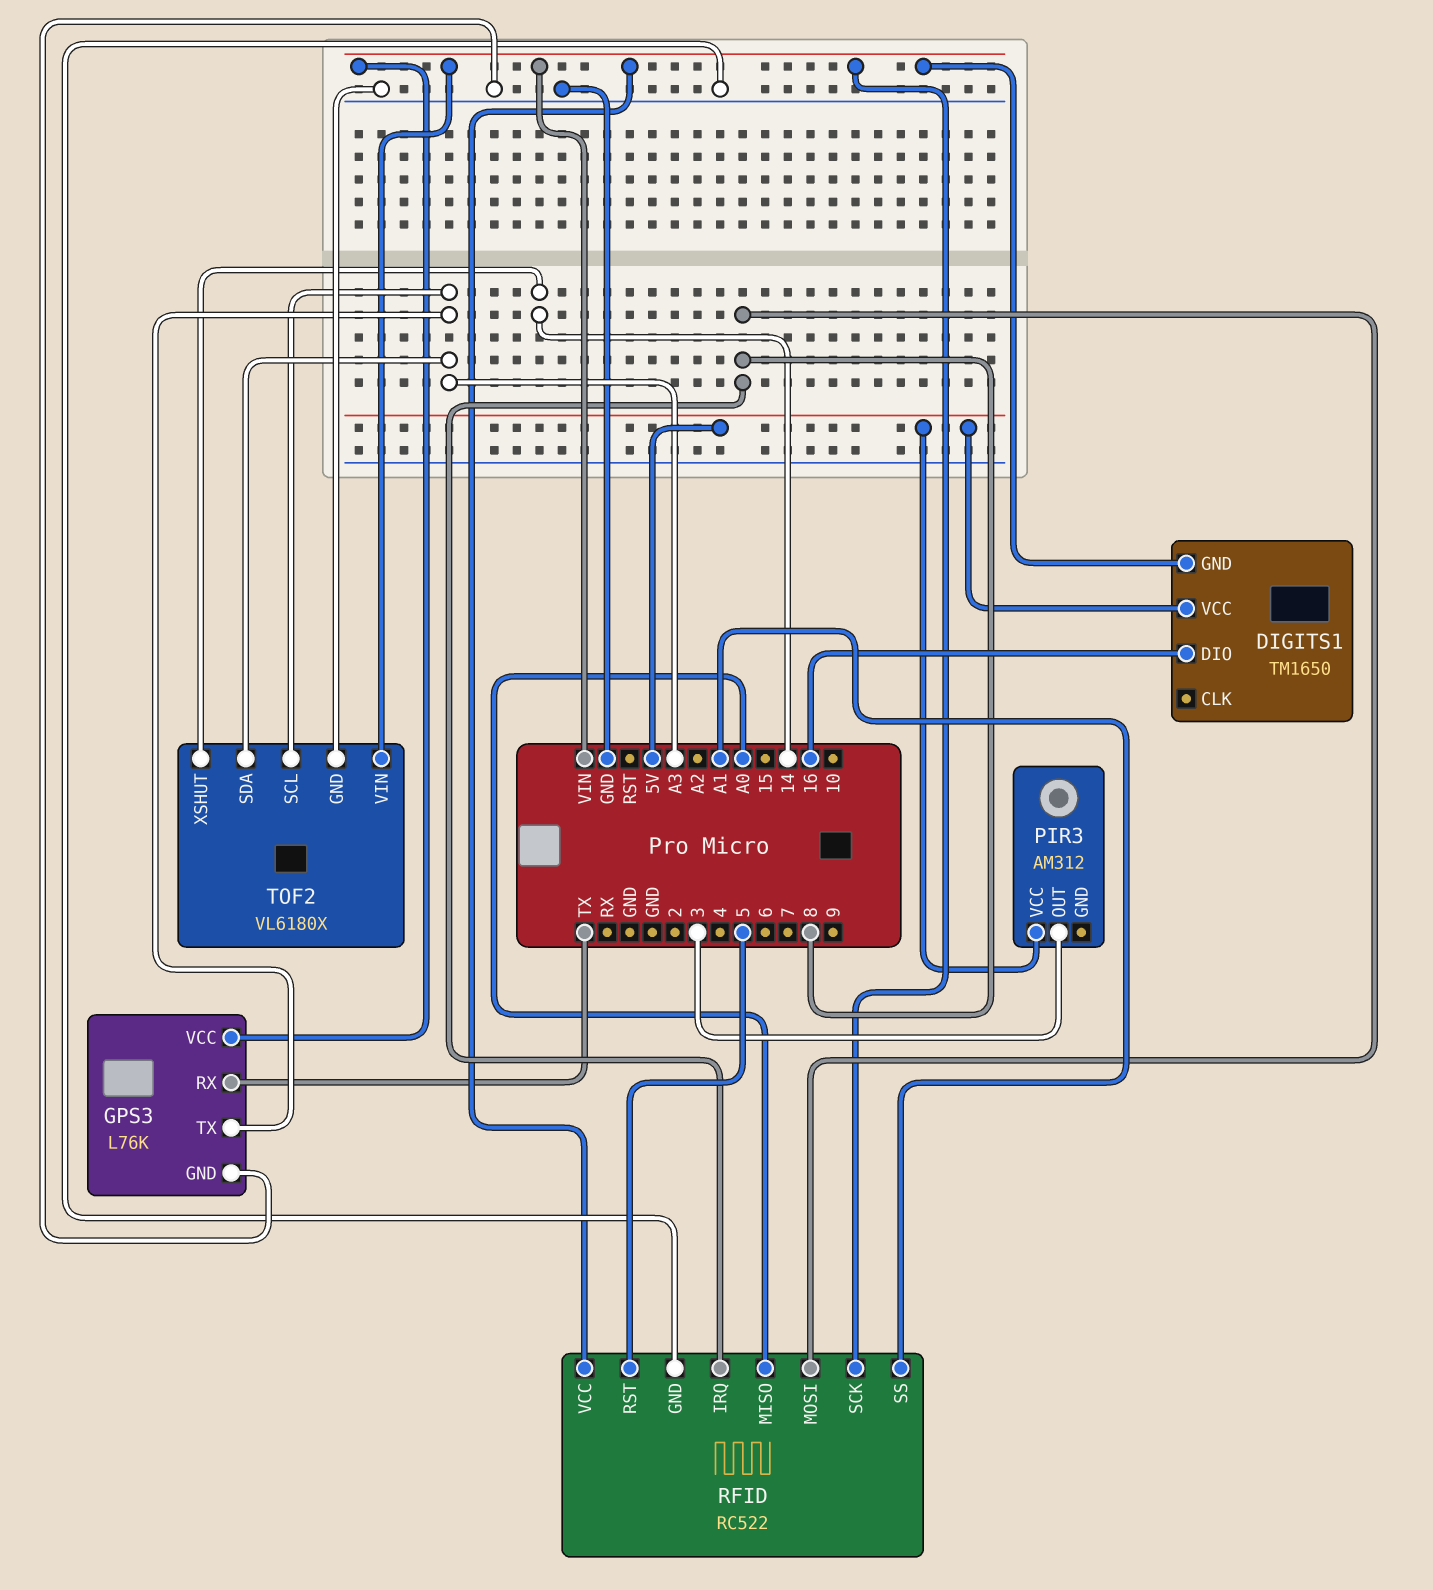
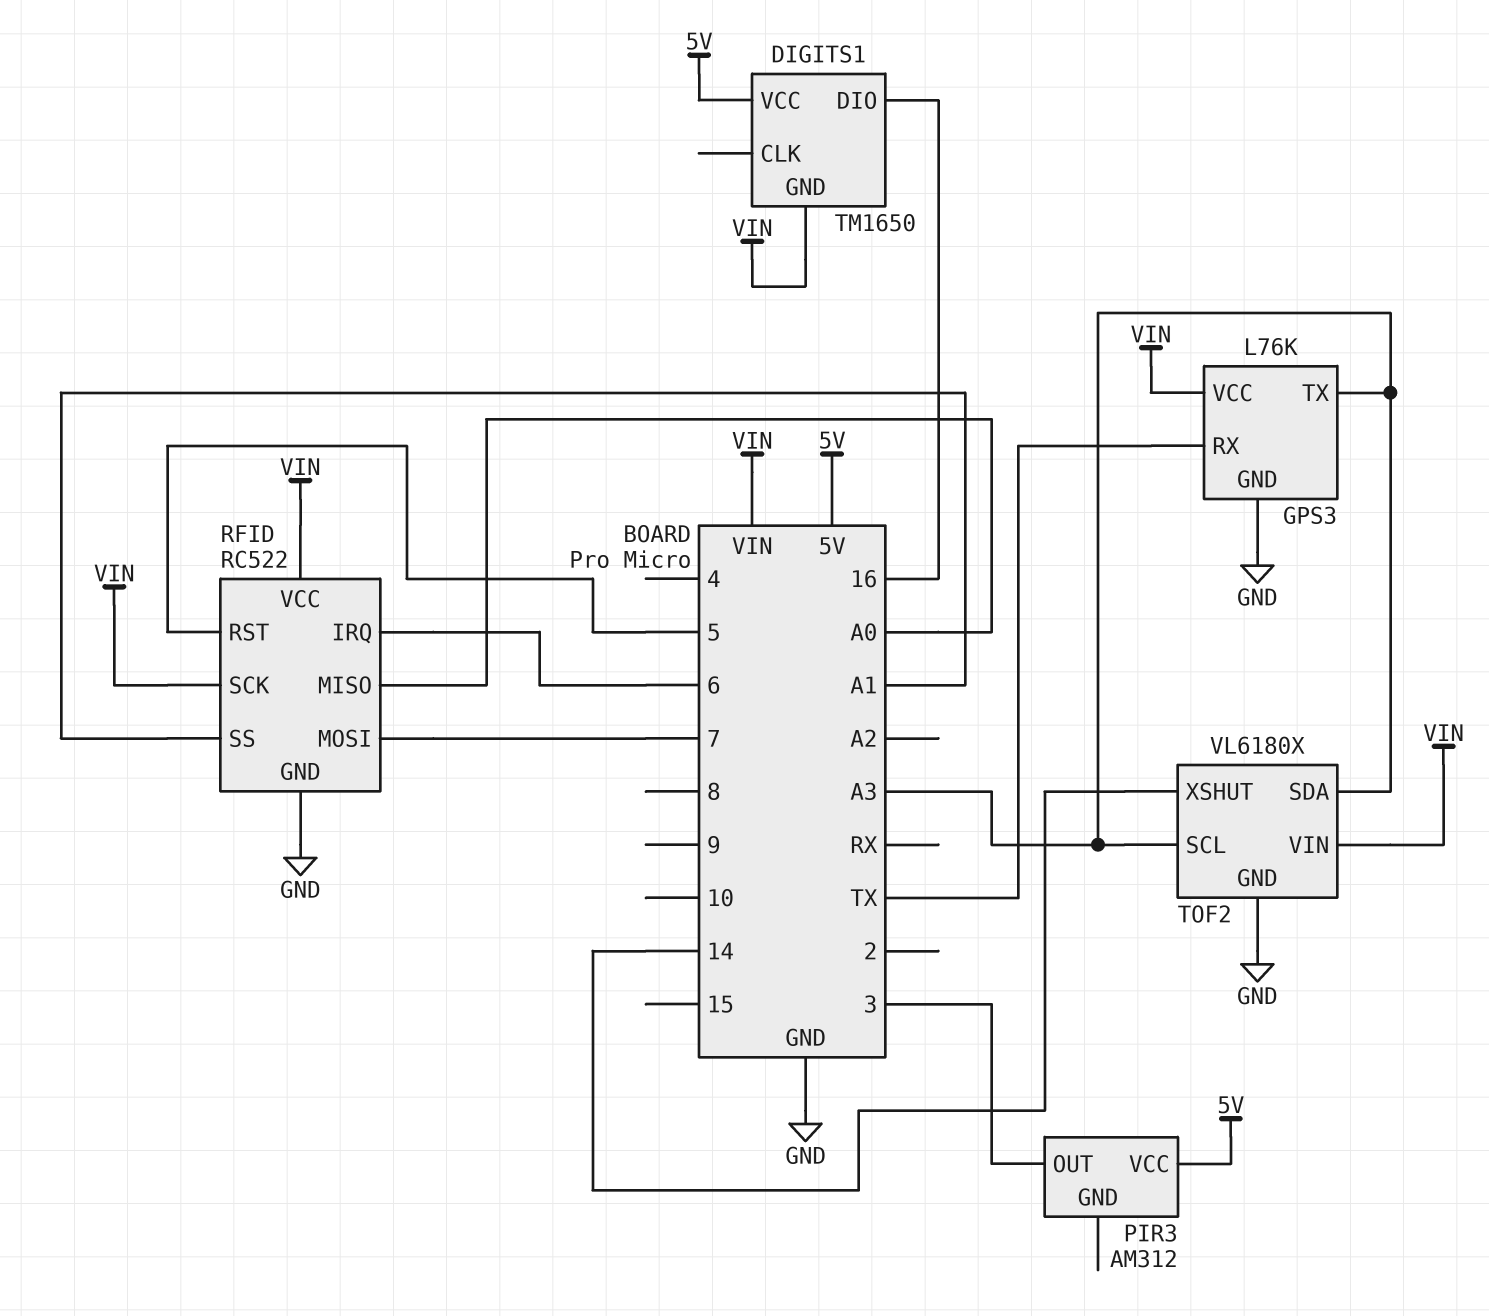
RFID pin IRQ: 8 -> 6
RFID pin MOSI: 8 -> 7

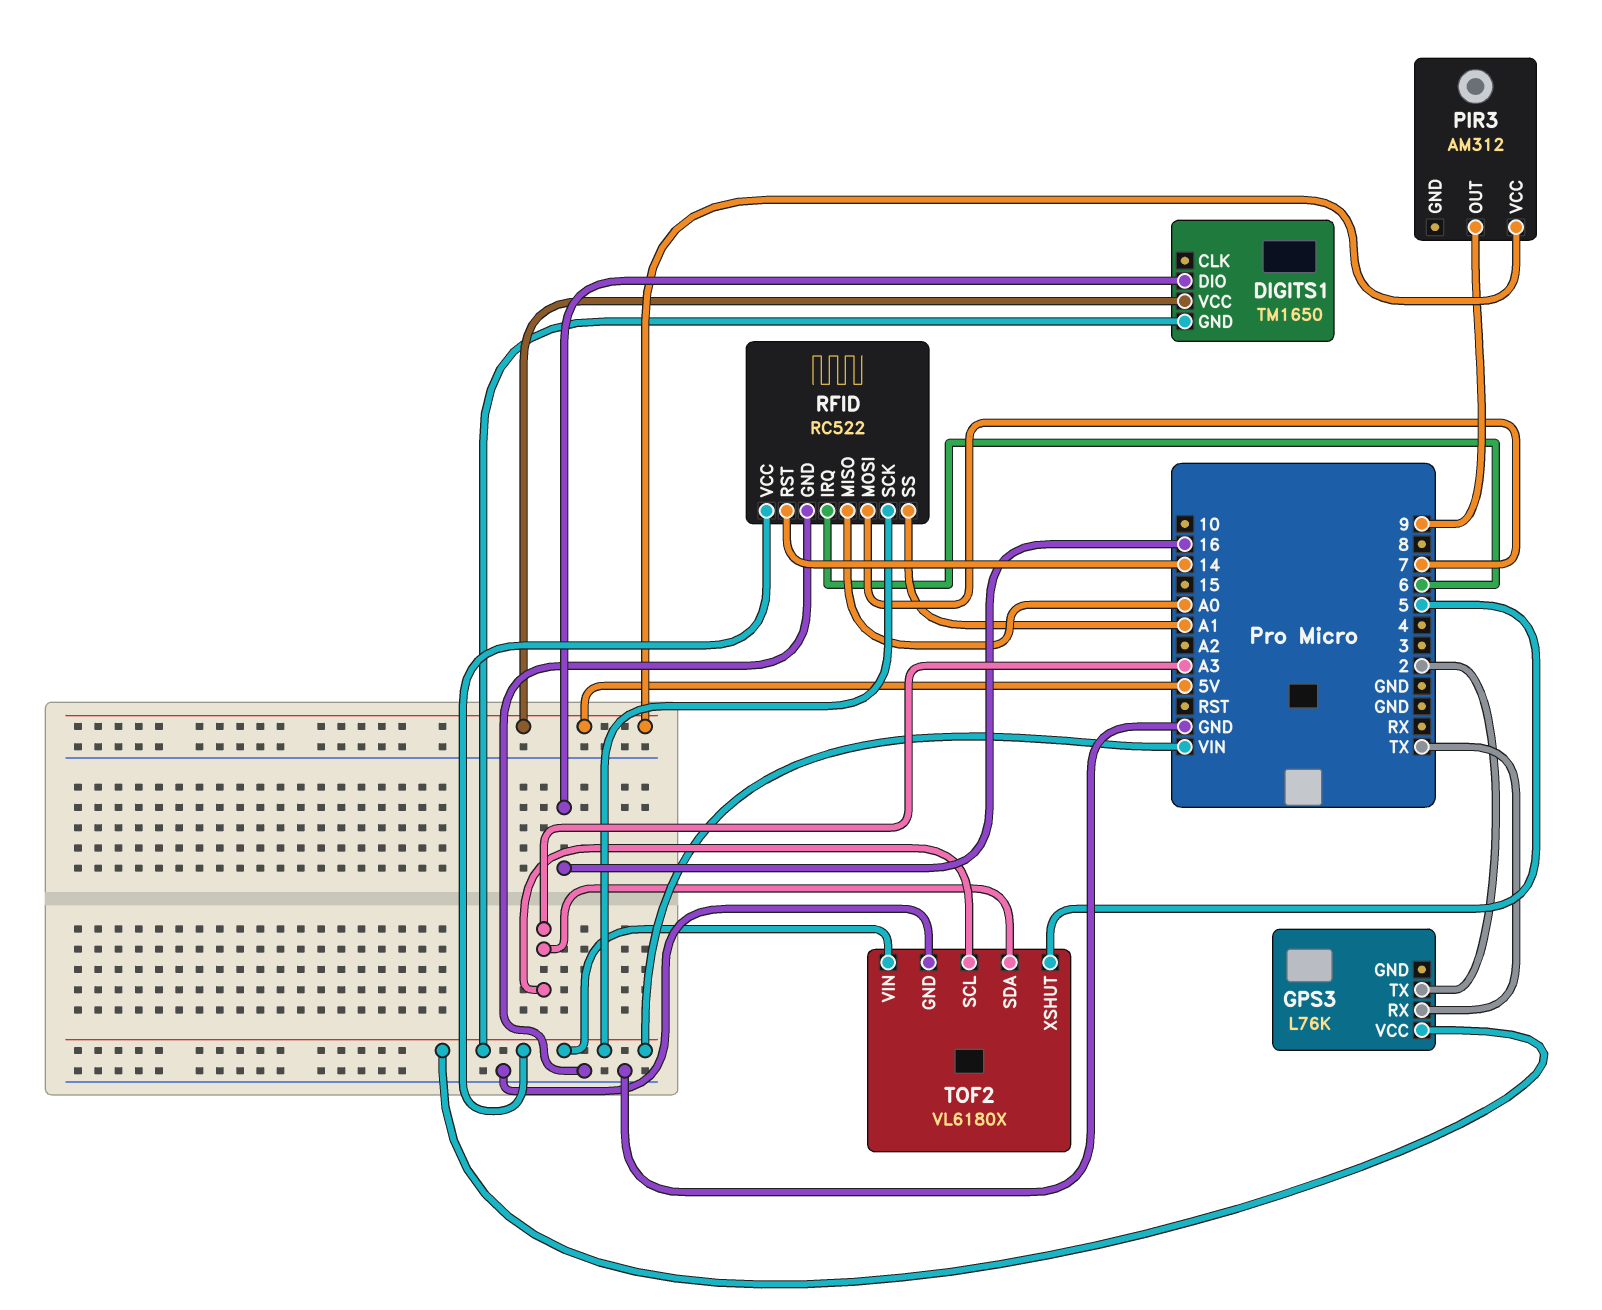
GPS3 pin GND: GND -> none
GPS3 pin TX: A3 -> 2
PIR3 pin OUT: 3 -> 9
RFID pin RST: 5 -> 14
TOF2 pin XSHUT: 14 -> 5

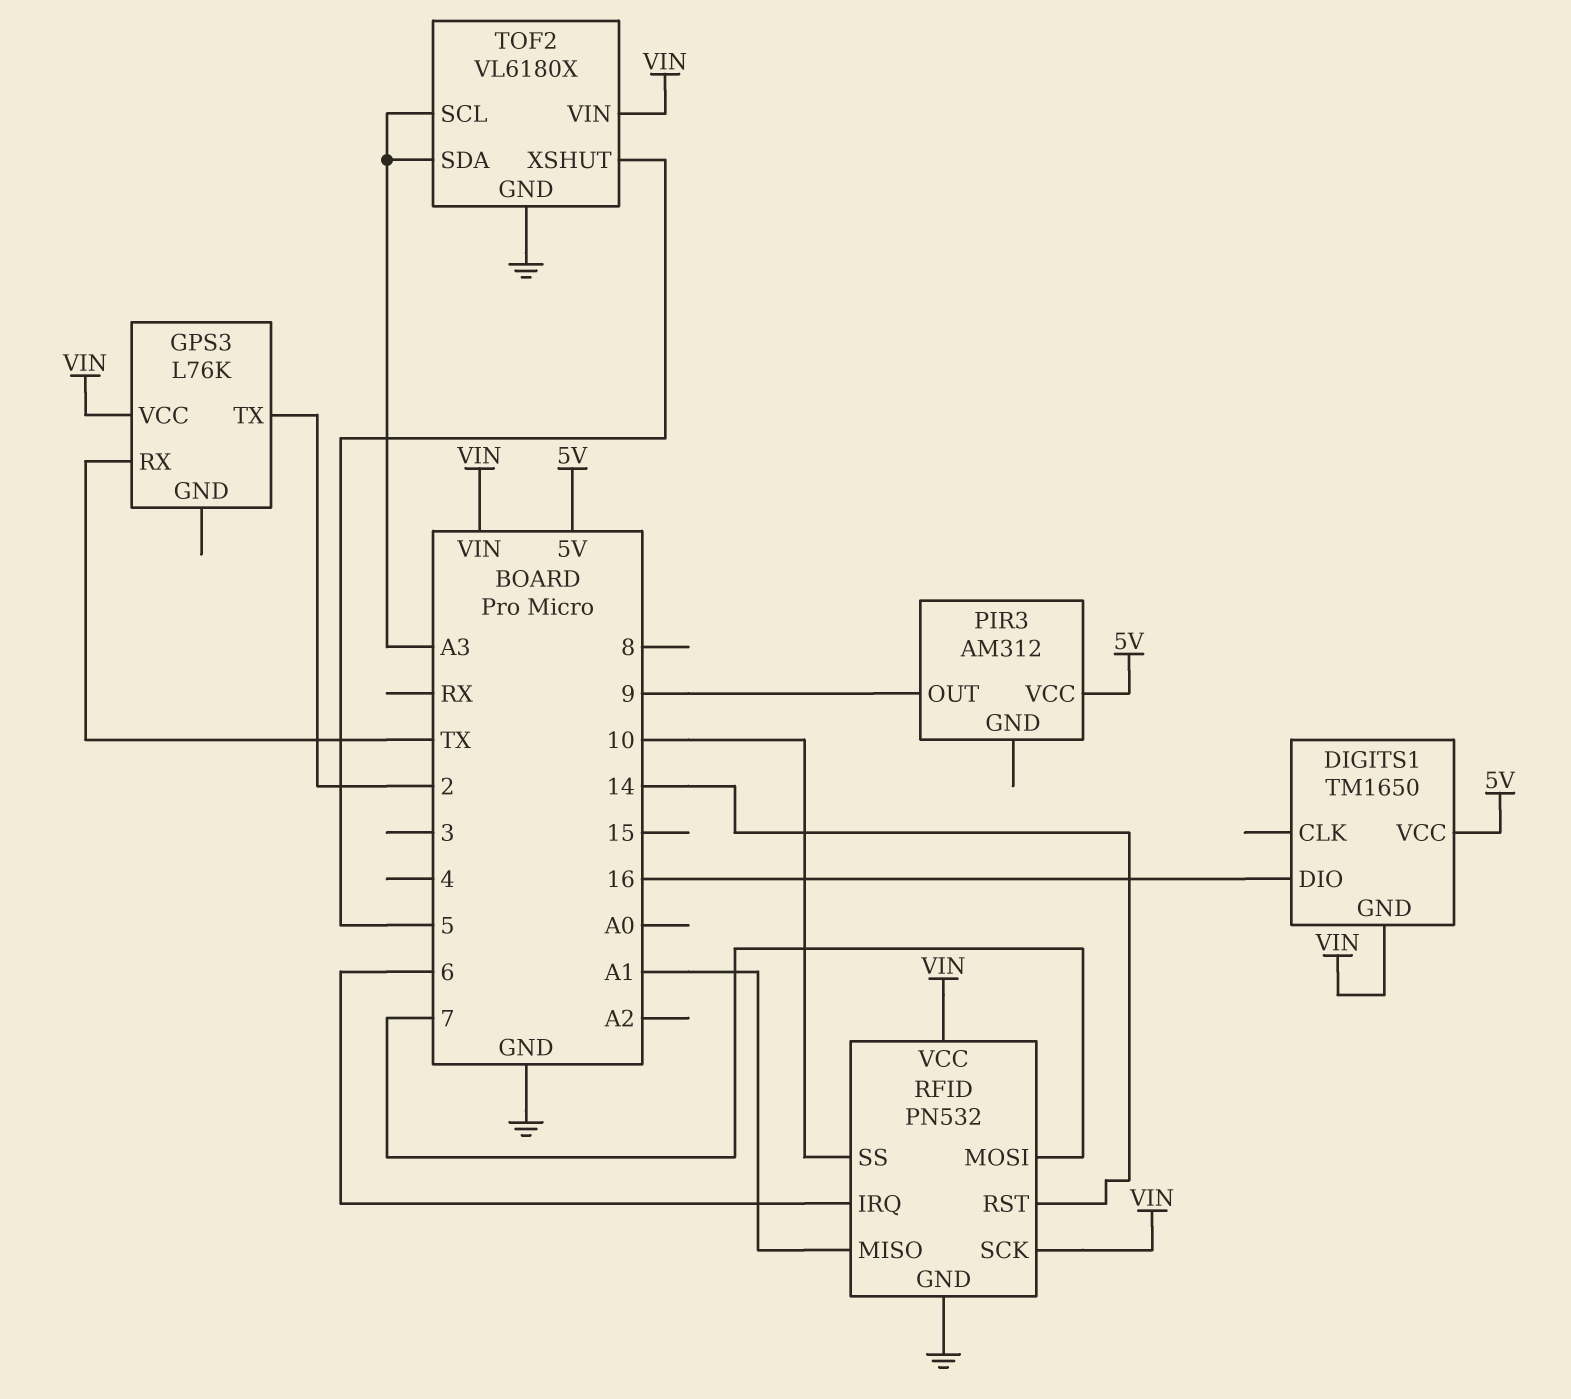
RFID: RC522 -> PN532
RFID pin MISO: A0 -> A1
RFID pin SS: A1 -> 10

